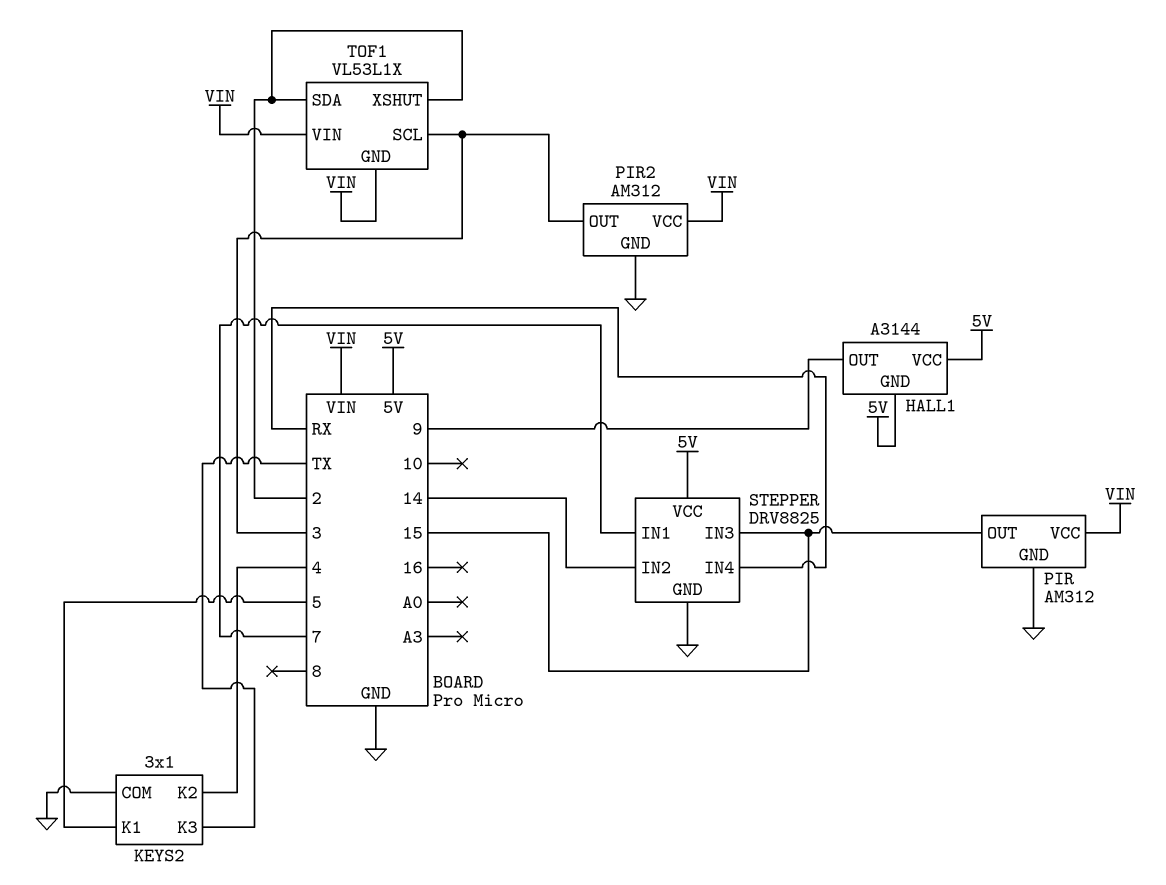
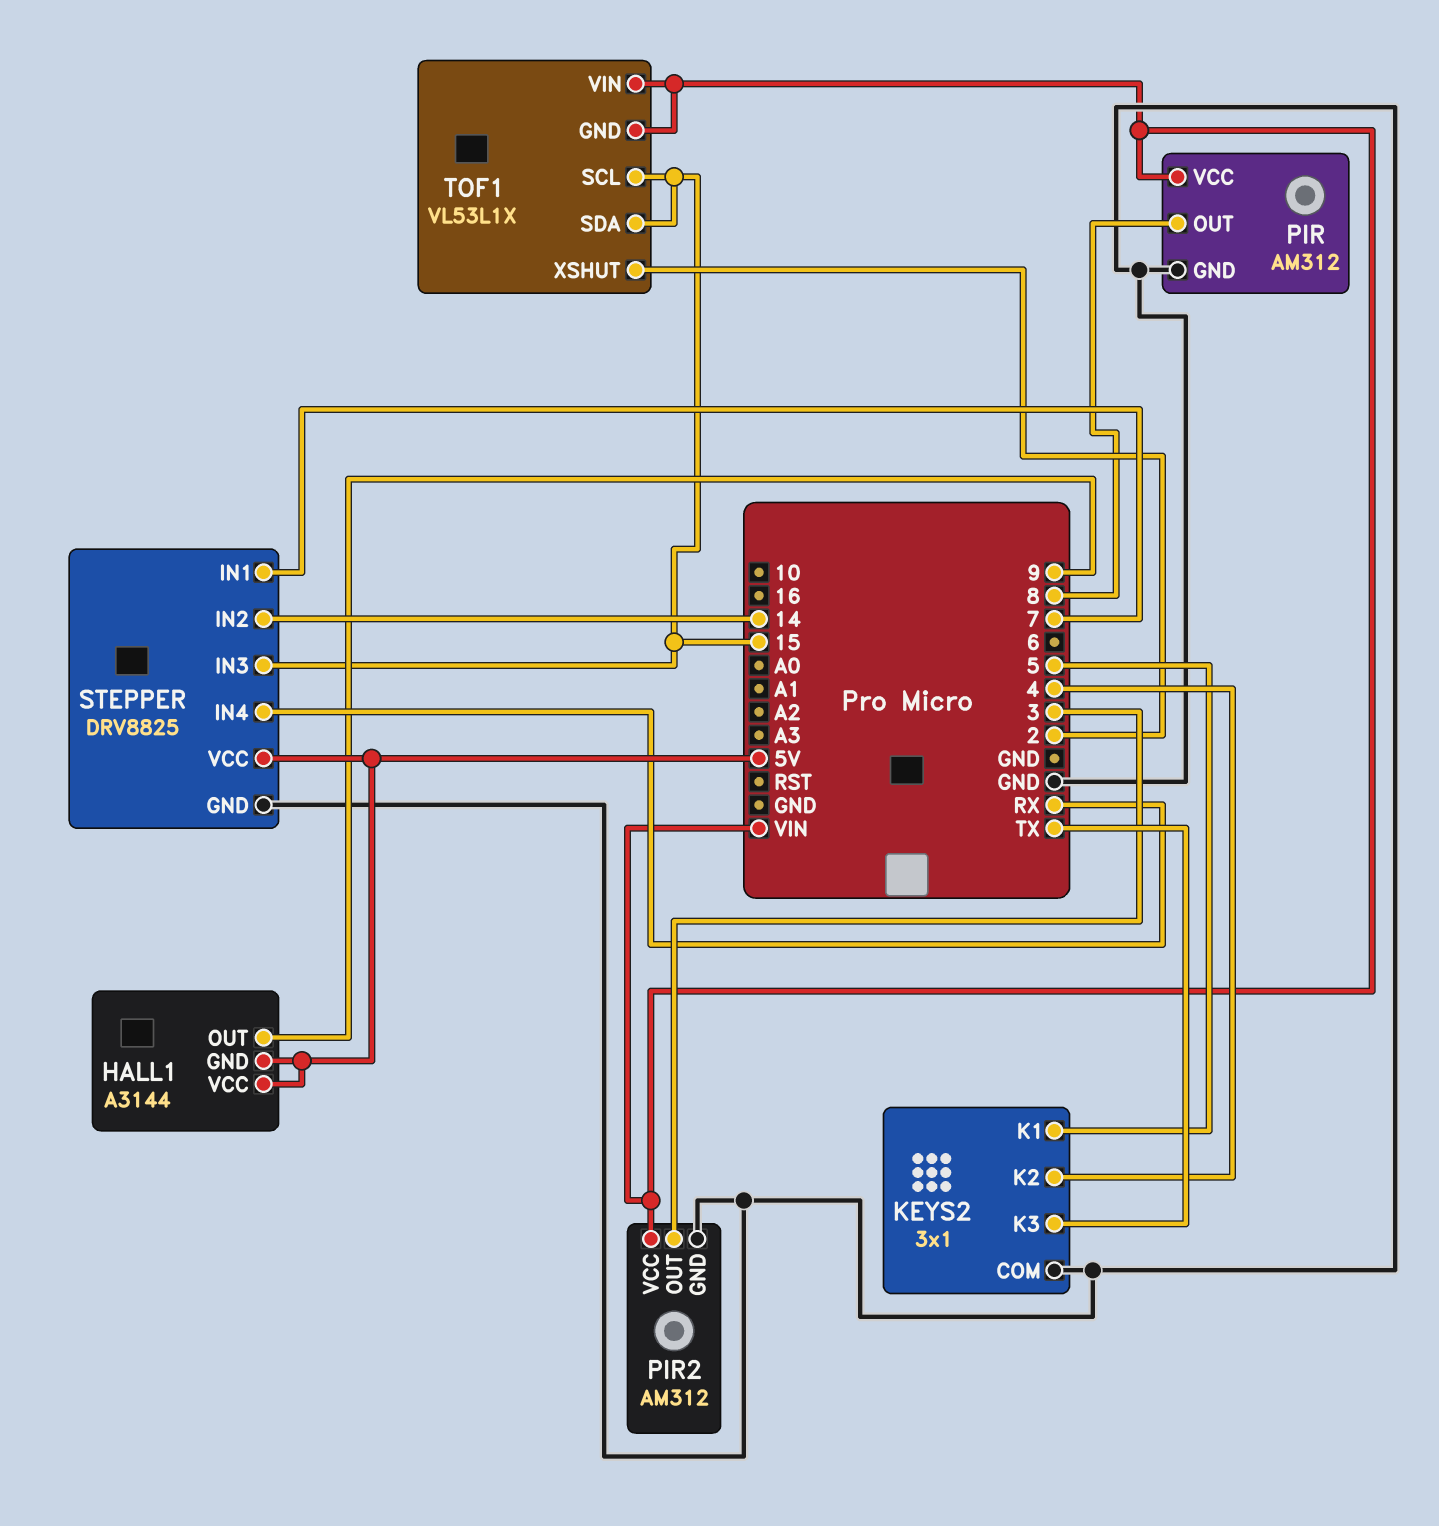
PIR pin OUT: 15 -> 8
TOF1 pin SCL: 3 -> 15
TOF1 pin SDA: 2 -> 15

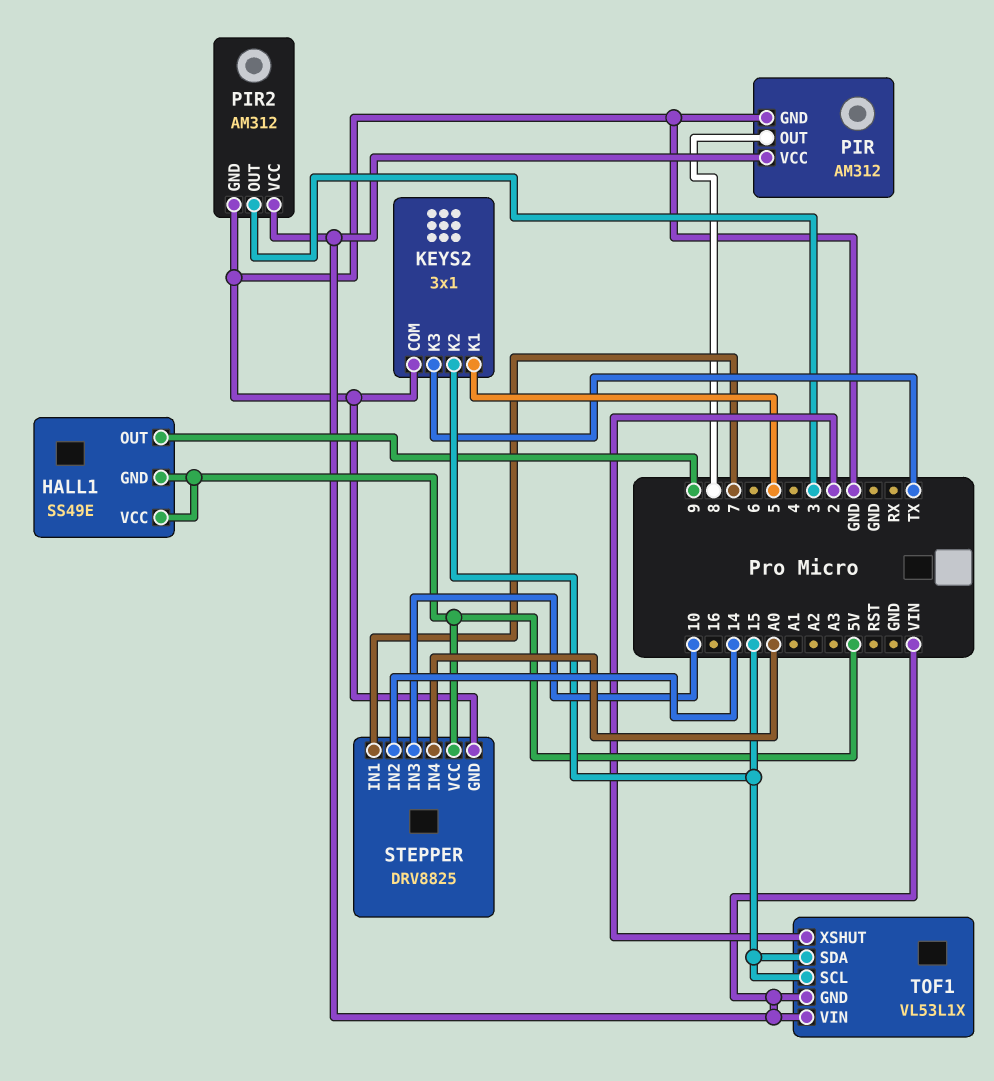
HALL1: A3144 -> SS49E
KEYS2 pin K2: 4 -> 15
STEPPER pin IN3: 15 -> 10
STEPPER pin IN4: RX -> A0

